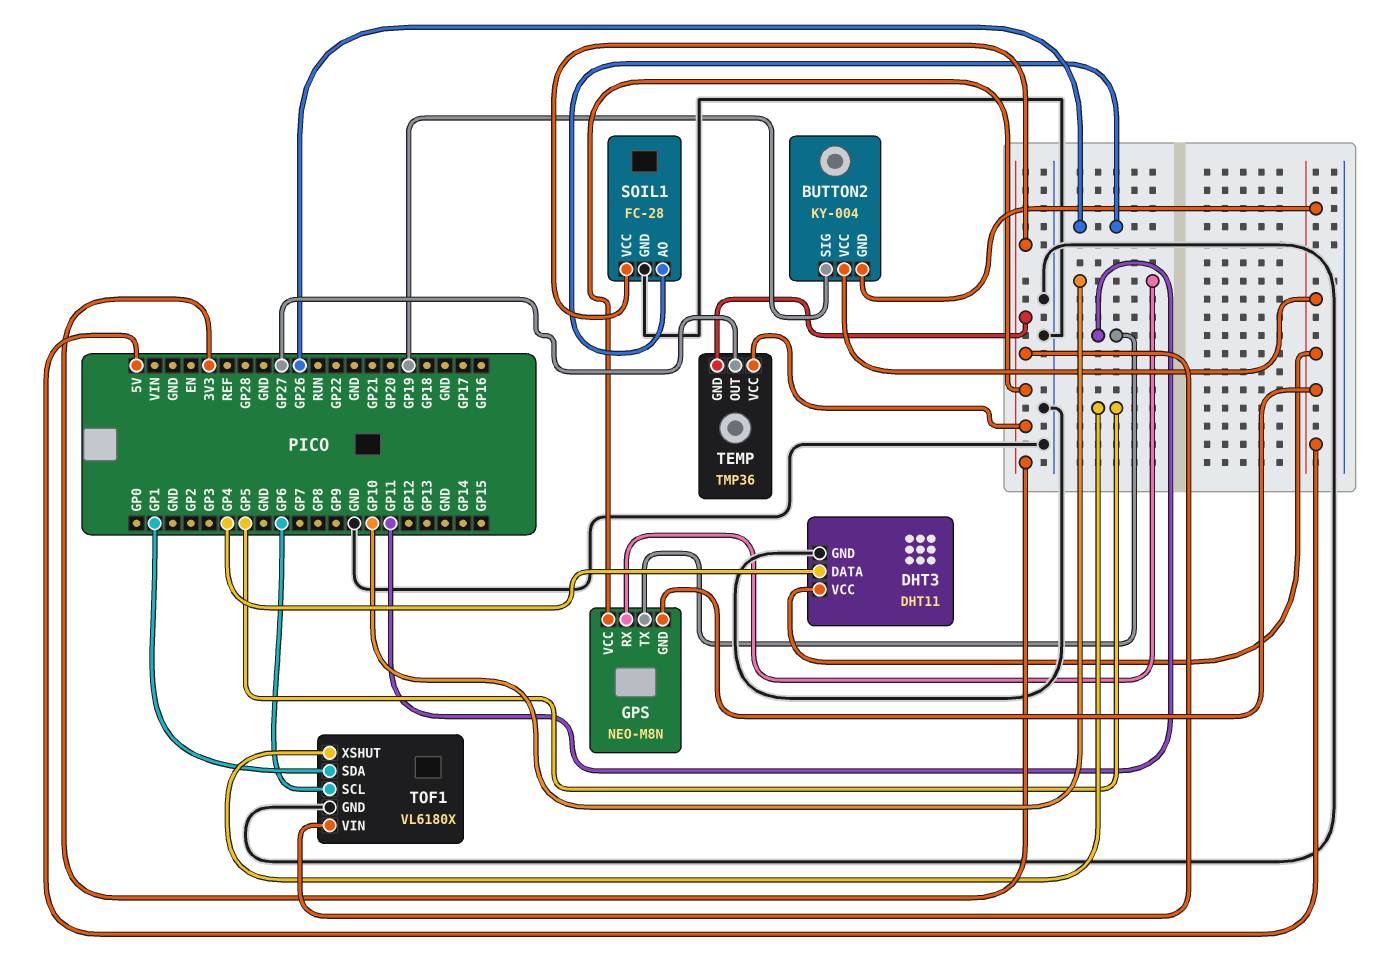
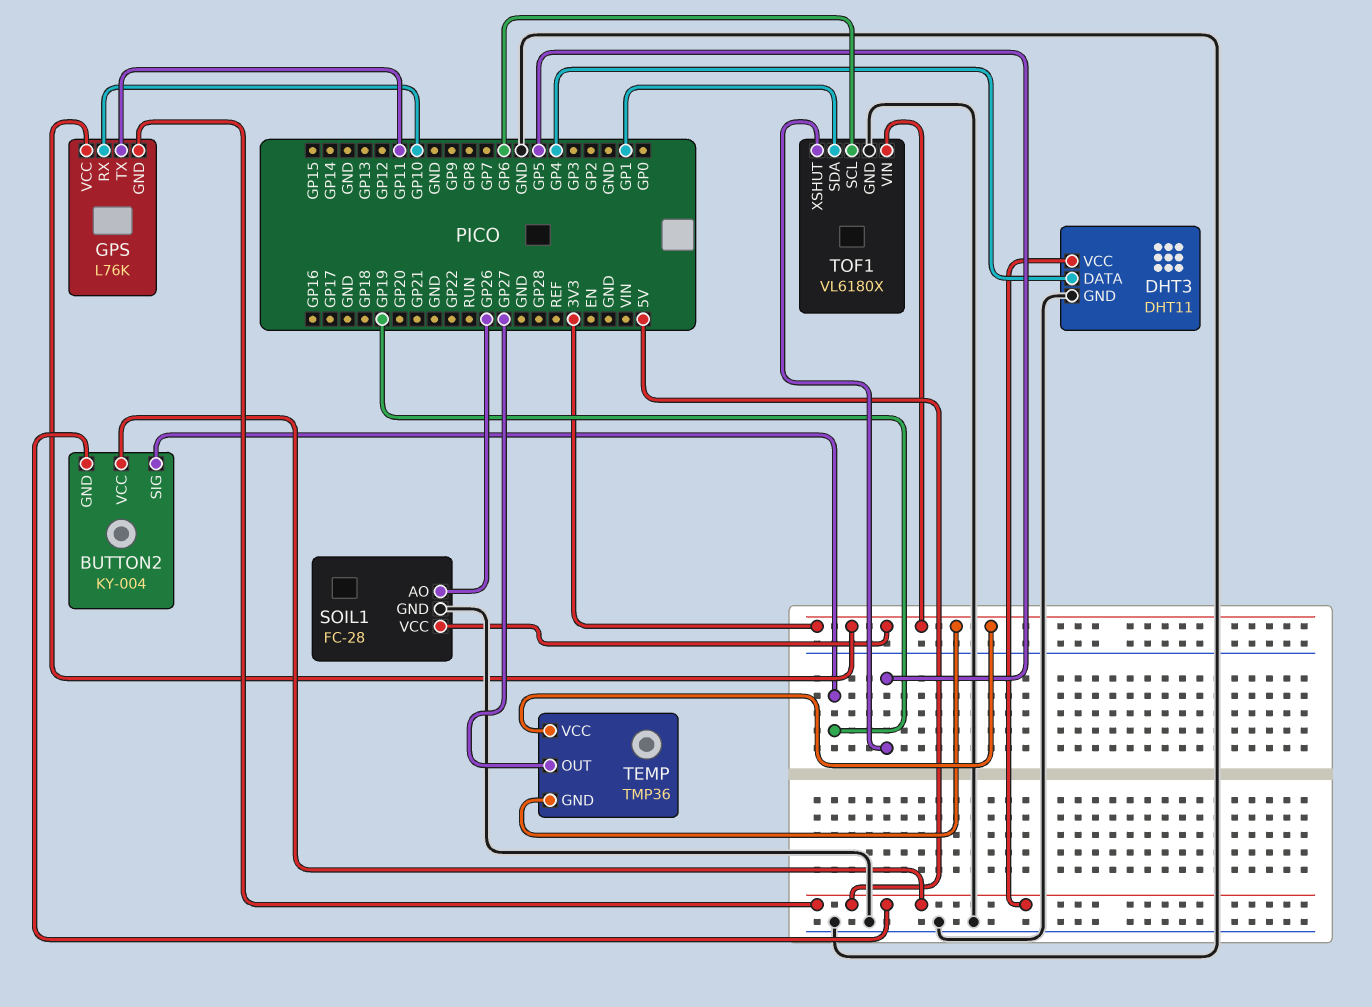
GPS: NEO-M8N -> L76K

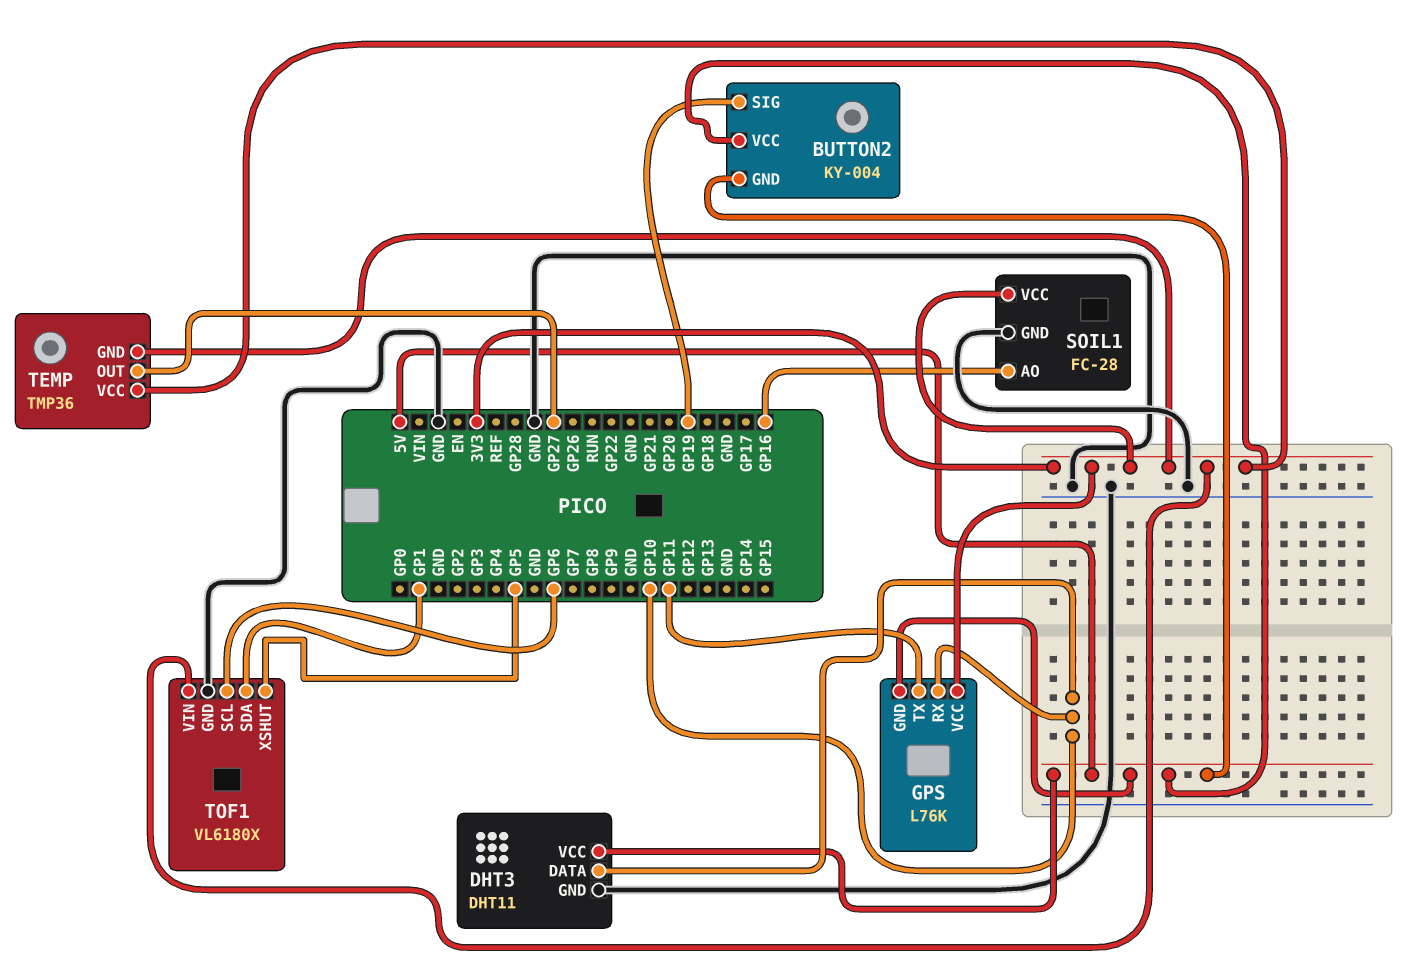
DHT3 pin DATA: GP4 -> GP10
SOIL1 pin AO: GP26 -> GP16

